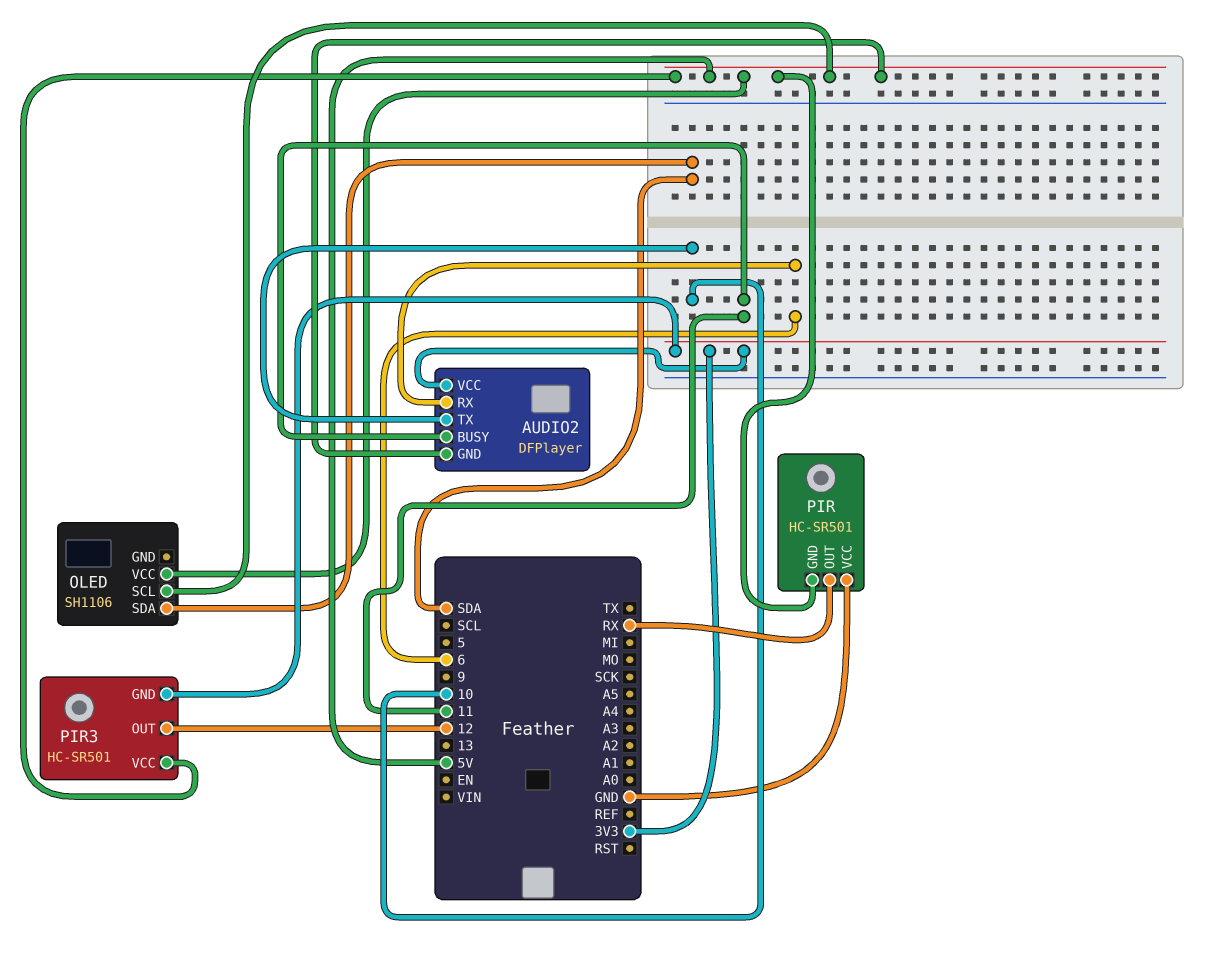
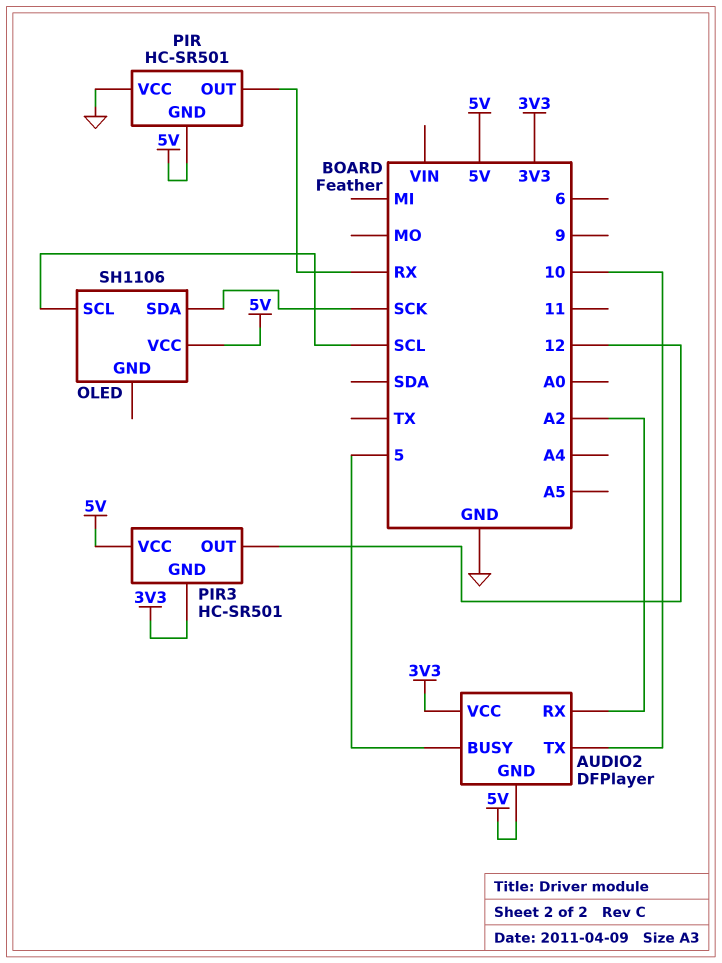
AUDIO2 pin BUSY: 11 -> 5
AUDIO2 pin RX: 6 -> A2
OLED pin SCL: 5V -> SCL
OLED pin SDA: SDA -> SCK

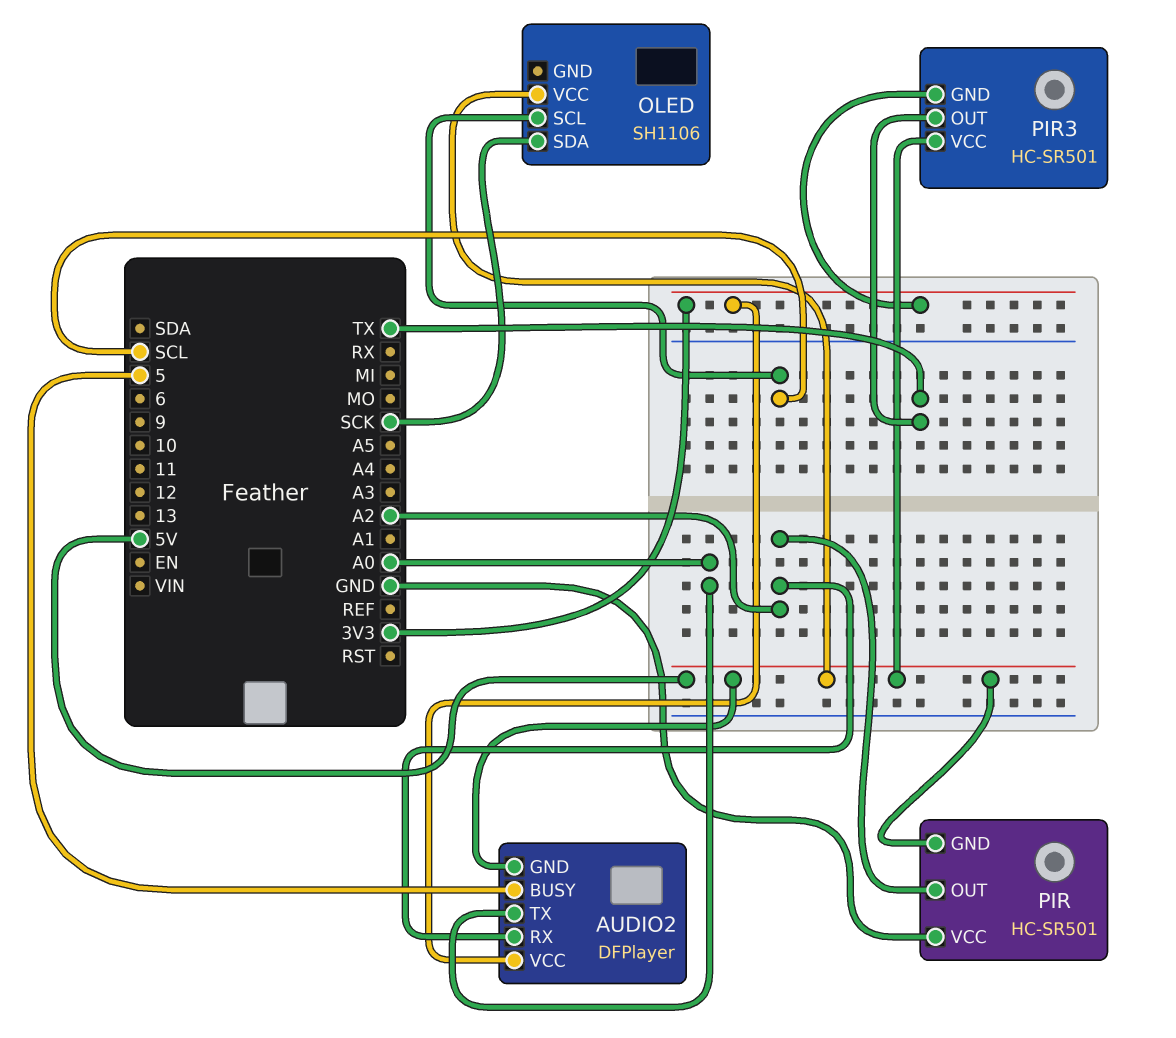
AUDIO2 pin TX: 10 -> A0
PIR pin OUT: RX -> A2
PIR3 pin OUT: 12 -> TX

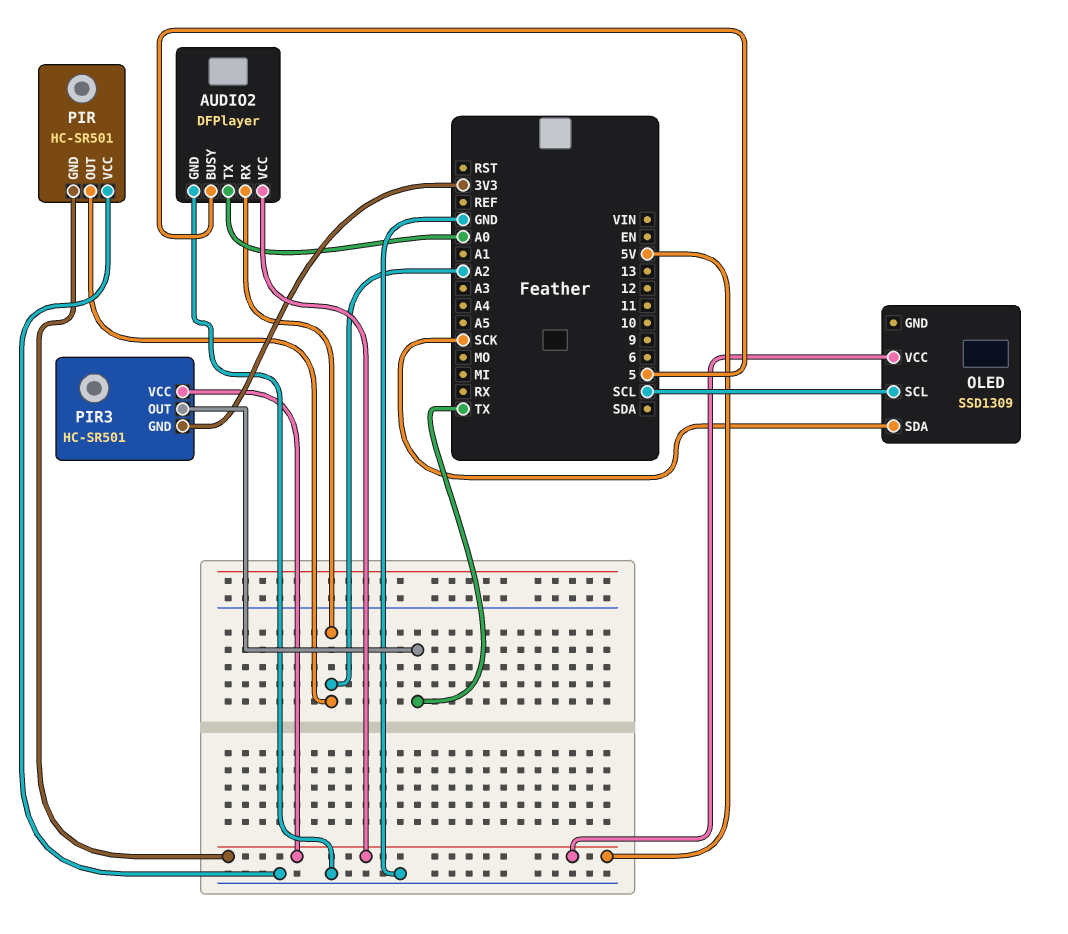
AUDIO2 pin GND: 5V -> GND
AUDIO2 pin VCC: 3V3 -> 5V
OLED: SH1106 -> SSD1309

